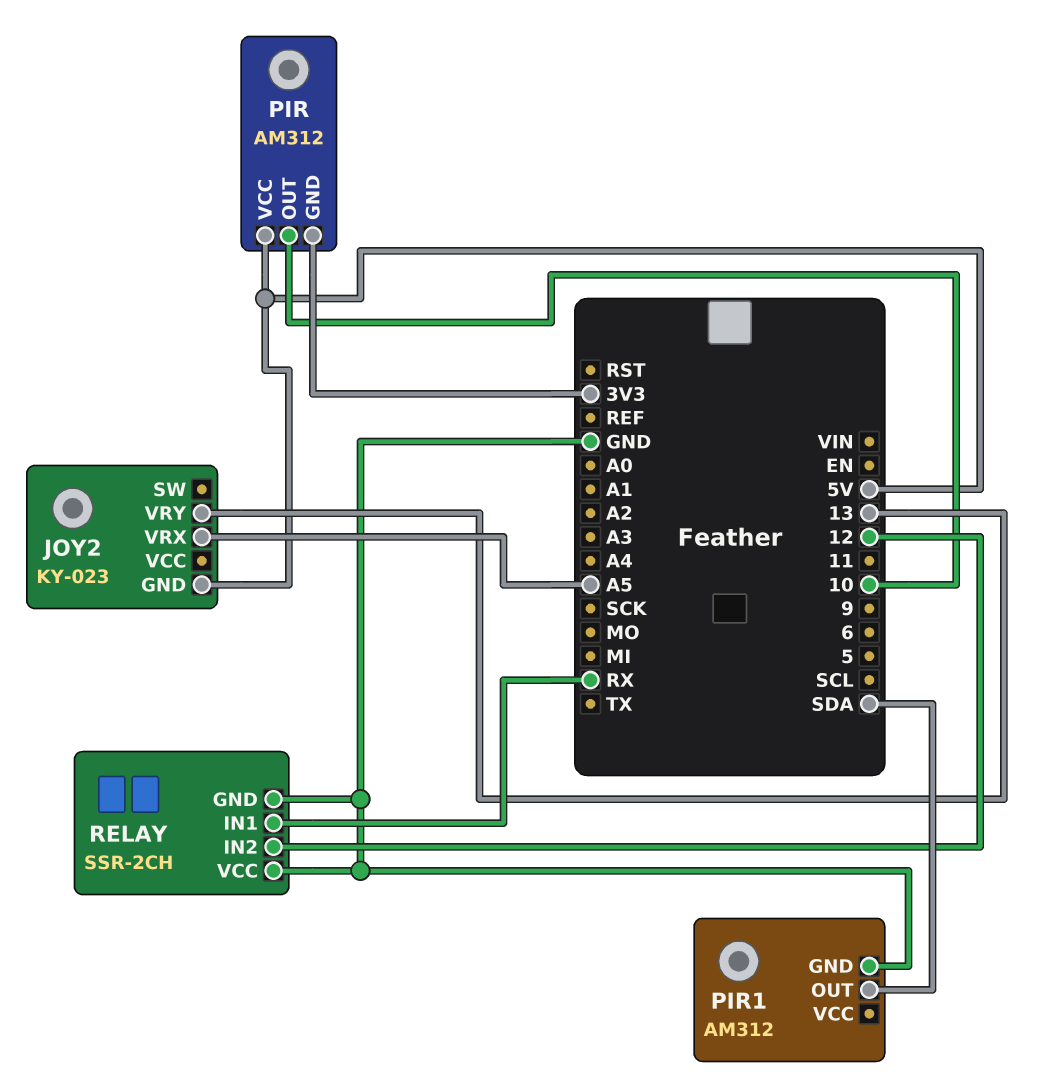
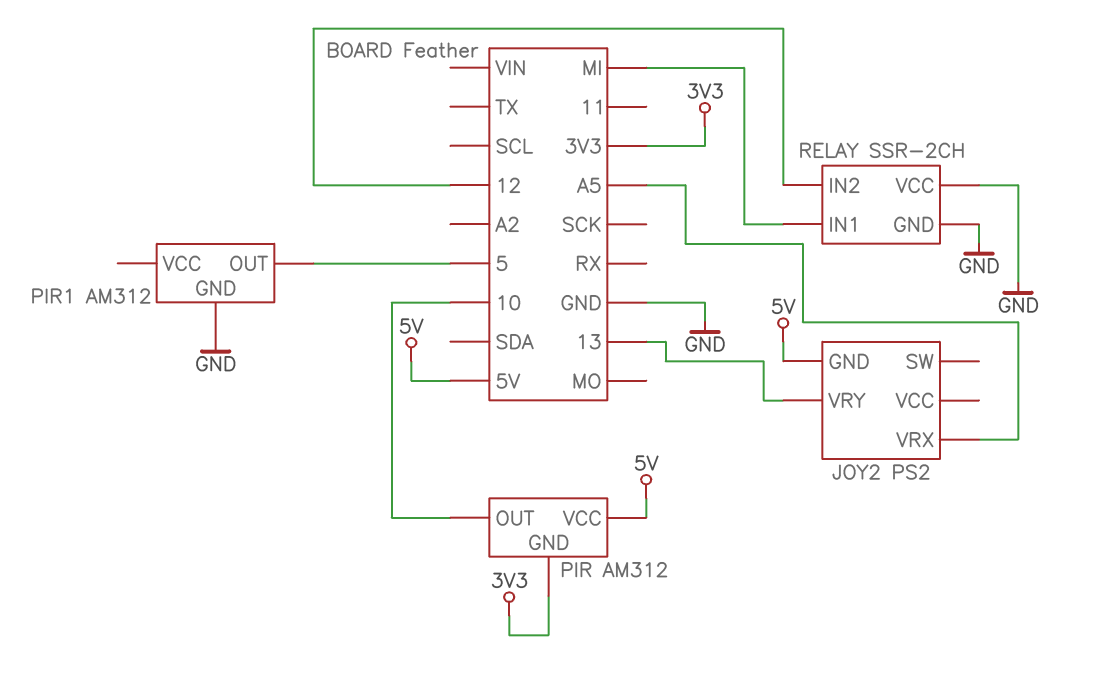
JOY2: KY-023 -> PS2
PIR1 pin OUT: SDA -> 5
RELAY pin IN1: RX -> MI

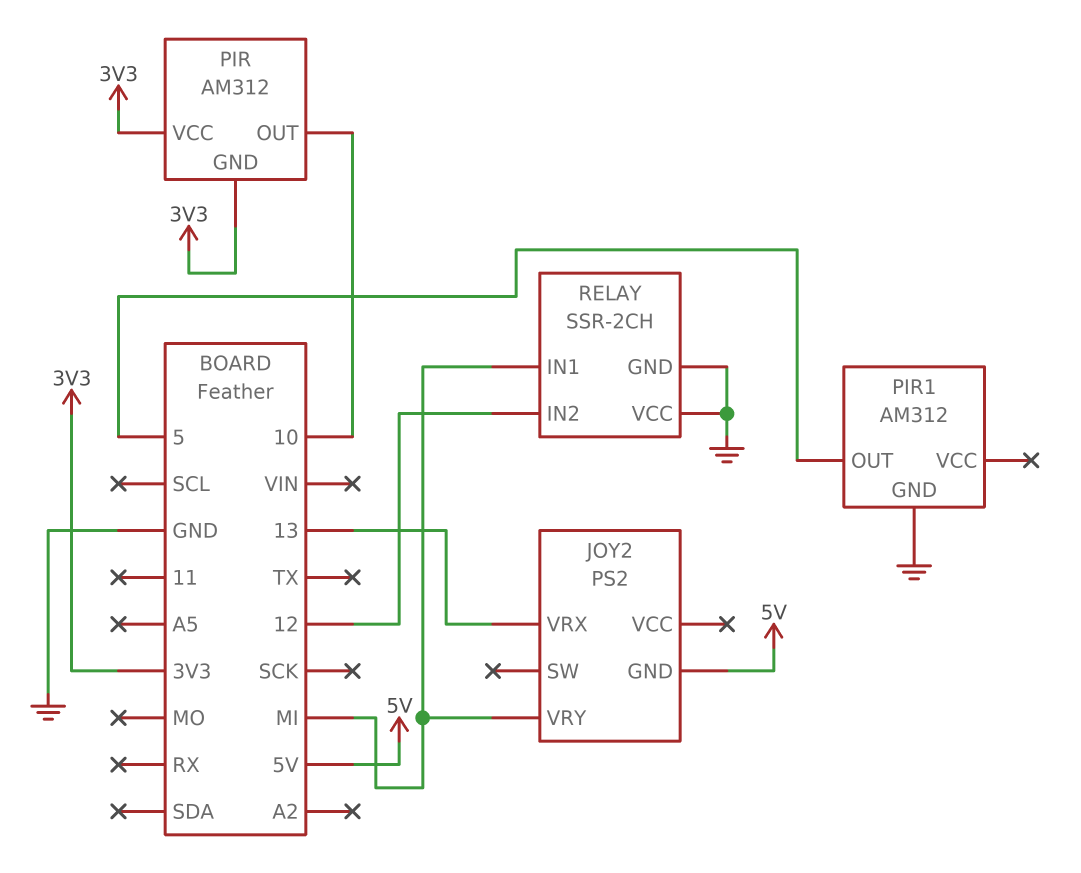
JOY2 pin VRX: A5 -> 13
JOY2 pin VRY: 13 -> MI
PIR pin VCC: 5V -> 3V3

